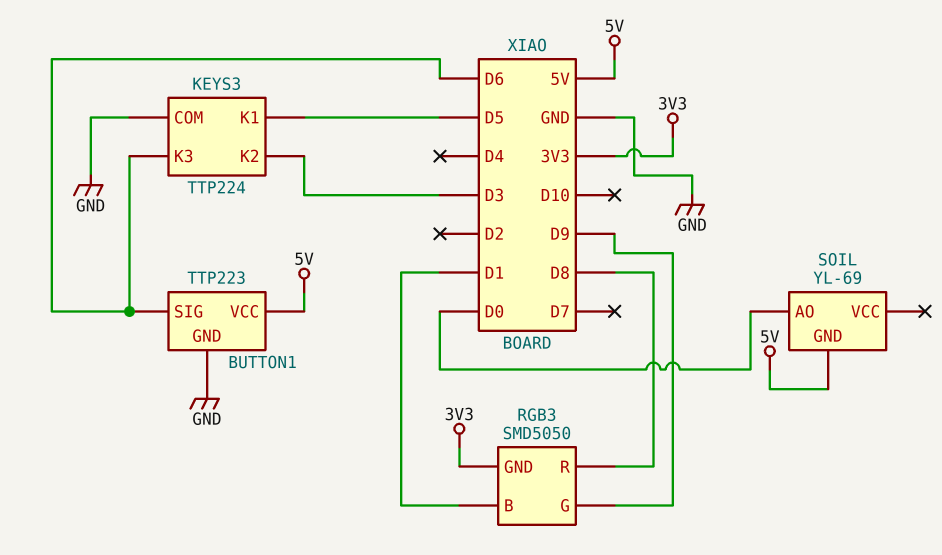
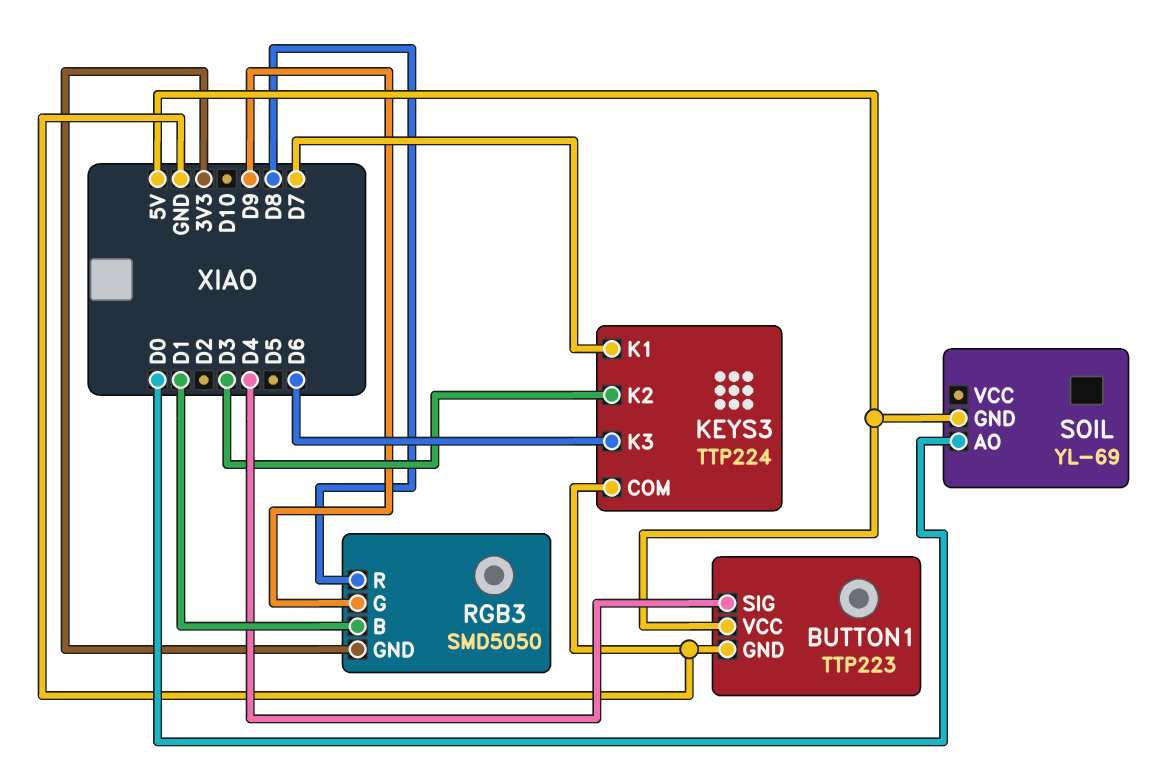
BUTTON1 pin SIG: D6 -> D4
KEYS3 pin K1: D5 -> D7

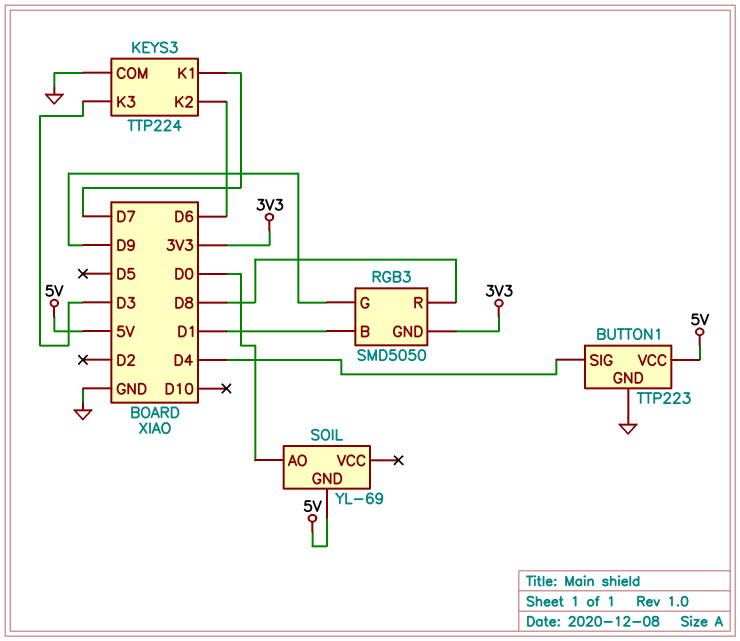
KEYS3 pin K2: D3 -> D6
KEYS3 pin K3: D6 -> D3

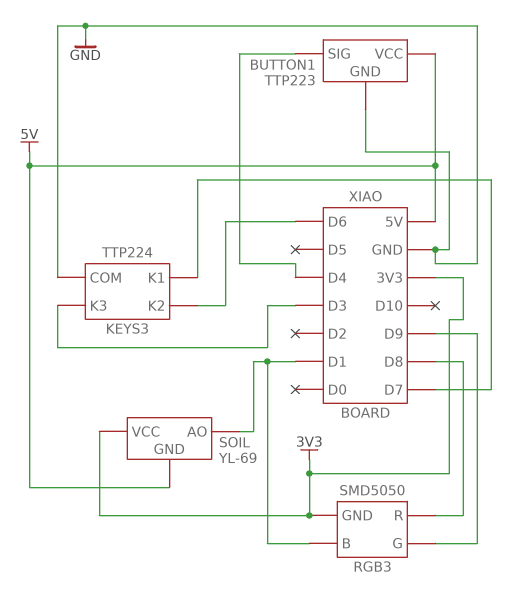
SOIL pin AO: D0 -> D1
SOIL pin VCC: none -> 3V3

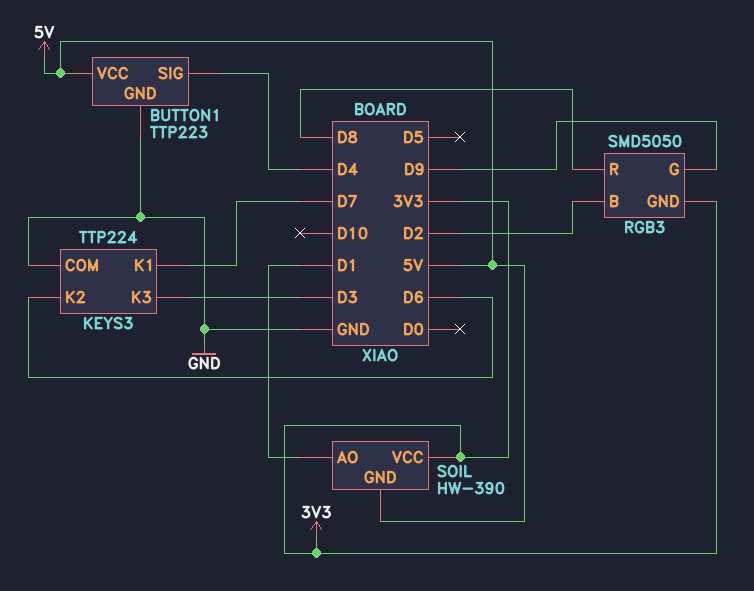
RGB3 pin B: D1 -> D2
SOIL: YL-69 -> HW-390

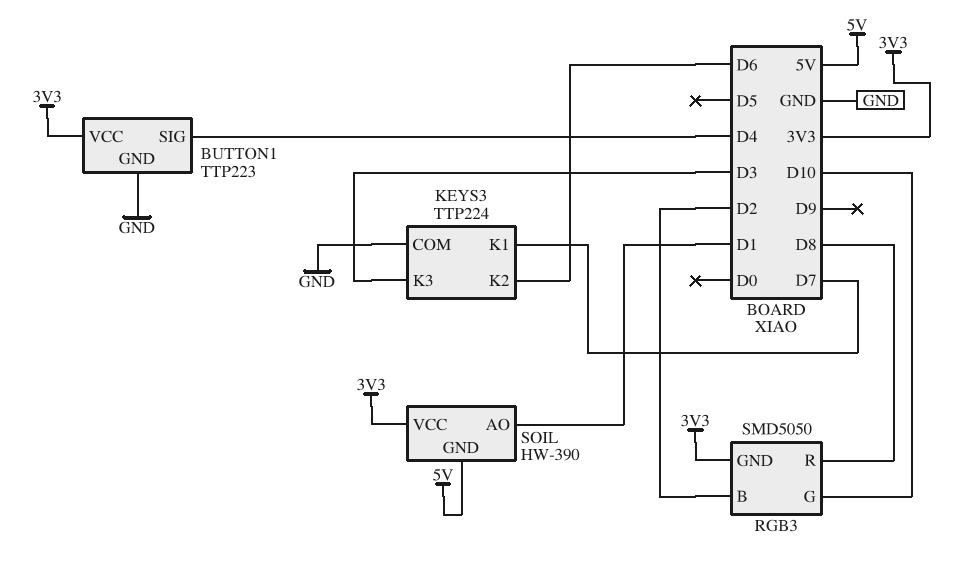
BUTTON1 pin VCC: 5V -> 3V3
RGB3 pin G: D9 -> D10

